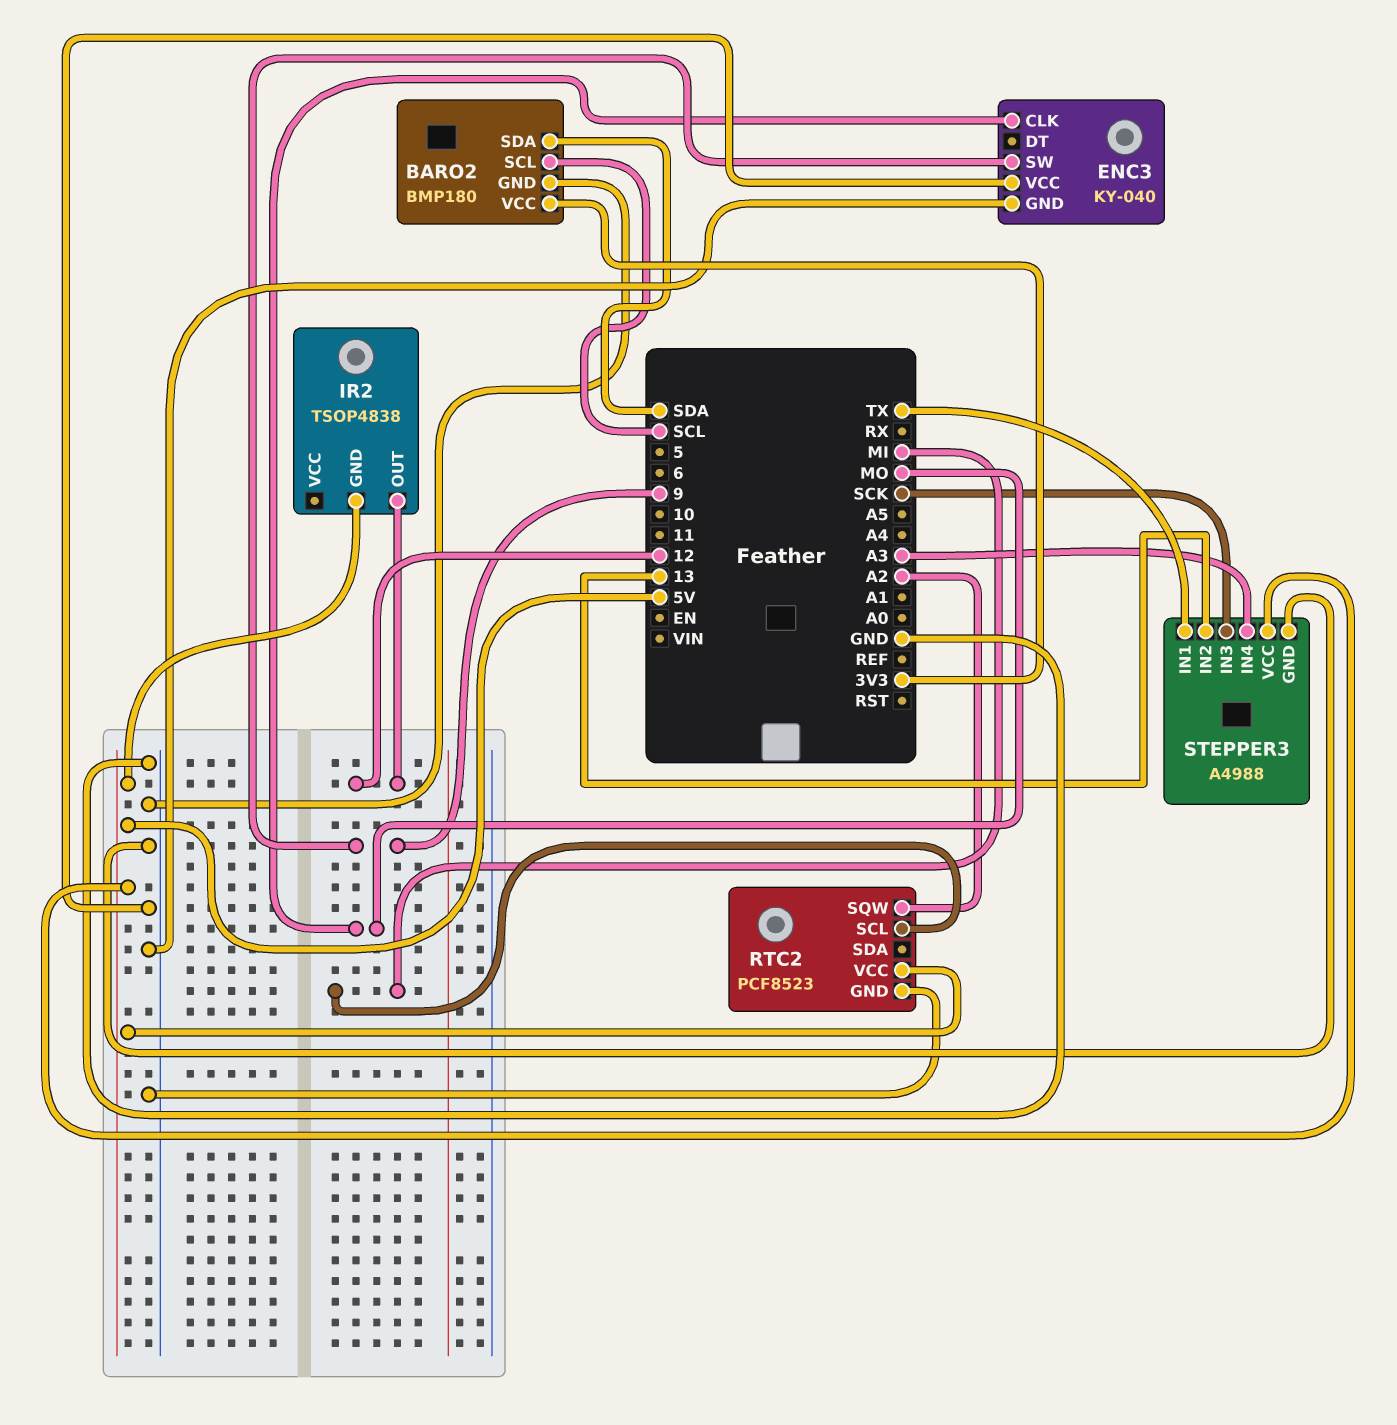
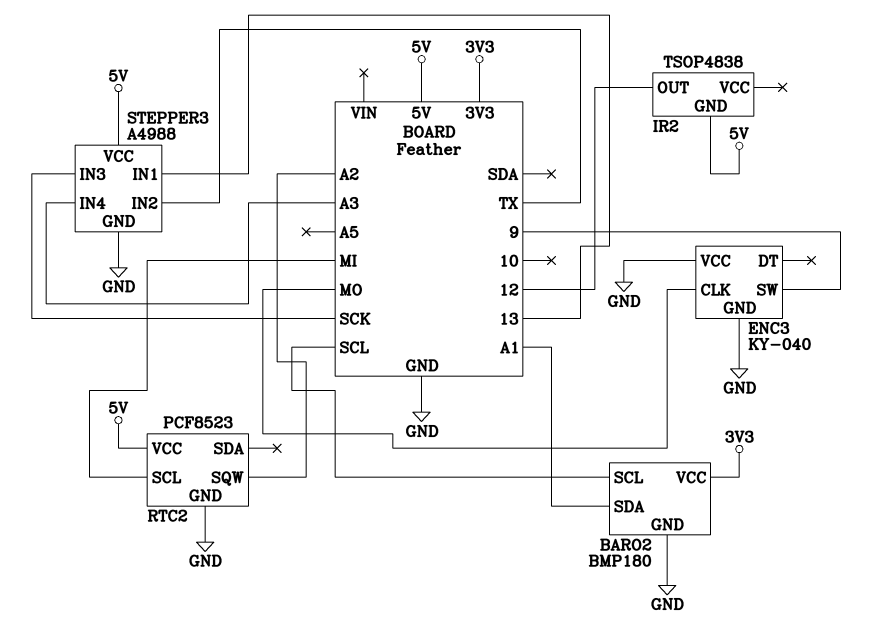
BARO2 pin SDA: SDA -> A1
STEPPER3 pin IN1: TX -> 13
STEPPER3 pin IN2: 13 -> TX

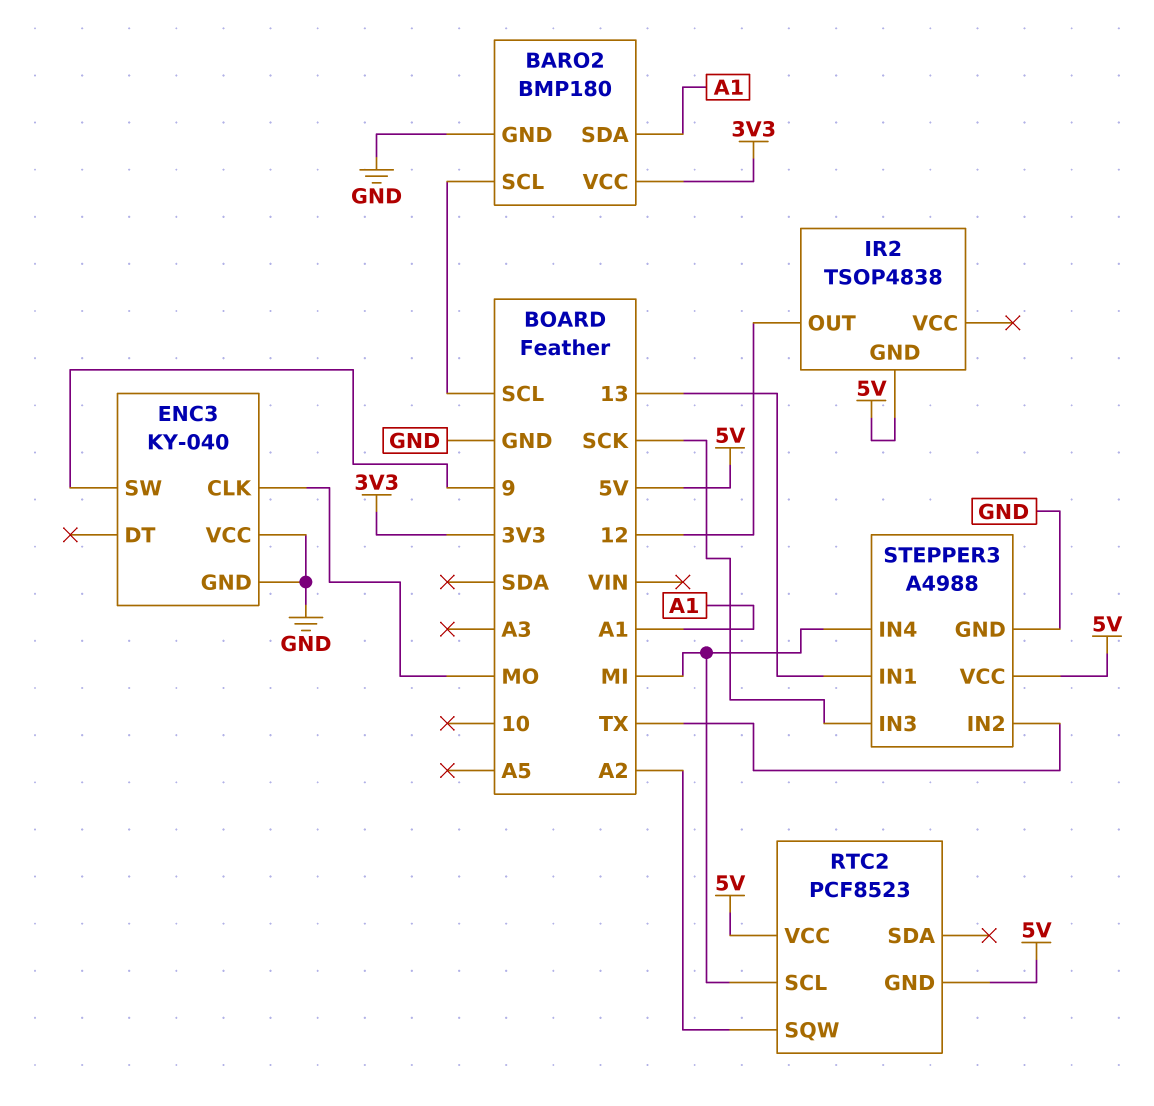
RTC2 pin GND: GND -> 5V
STEPPER3 pin IN4: A3 -> MI

